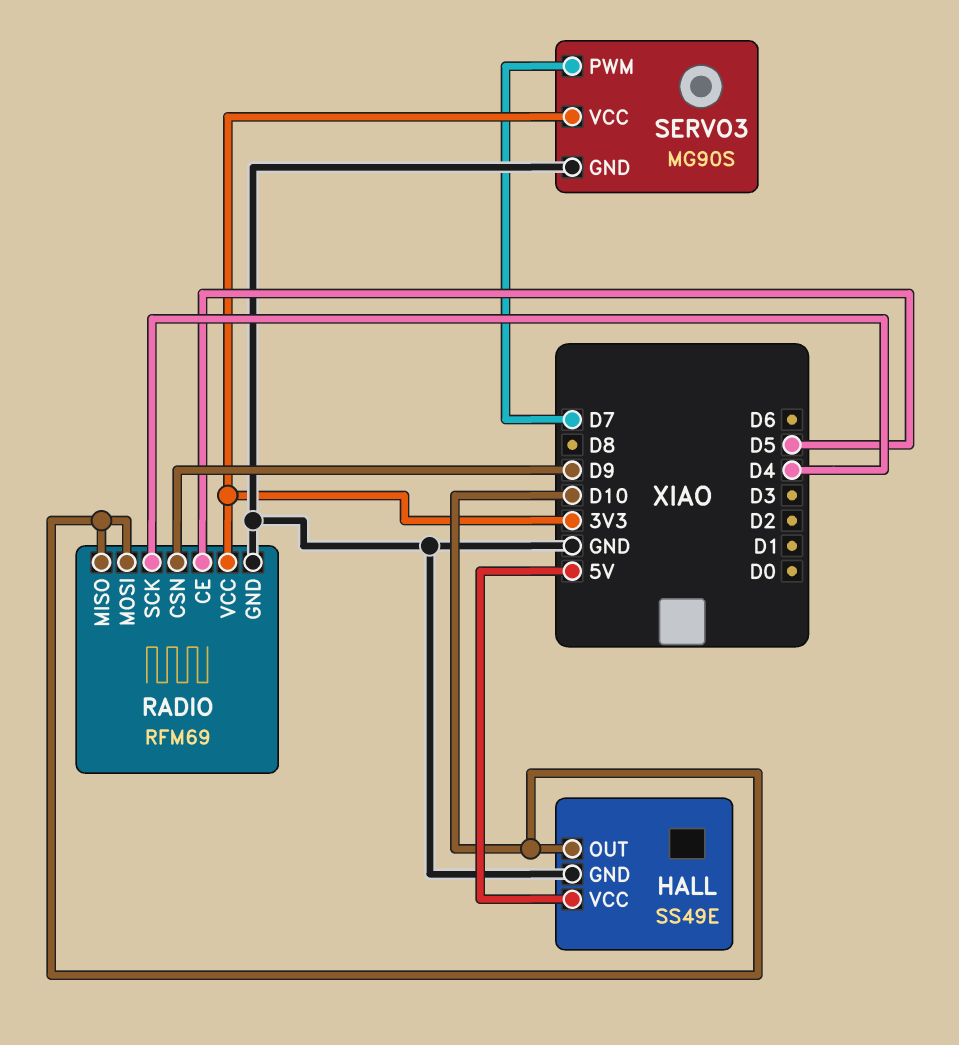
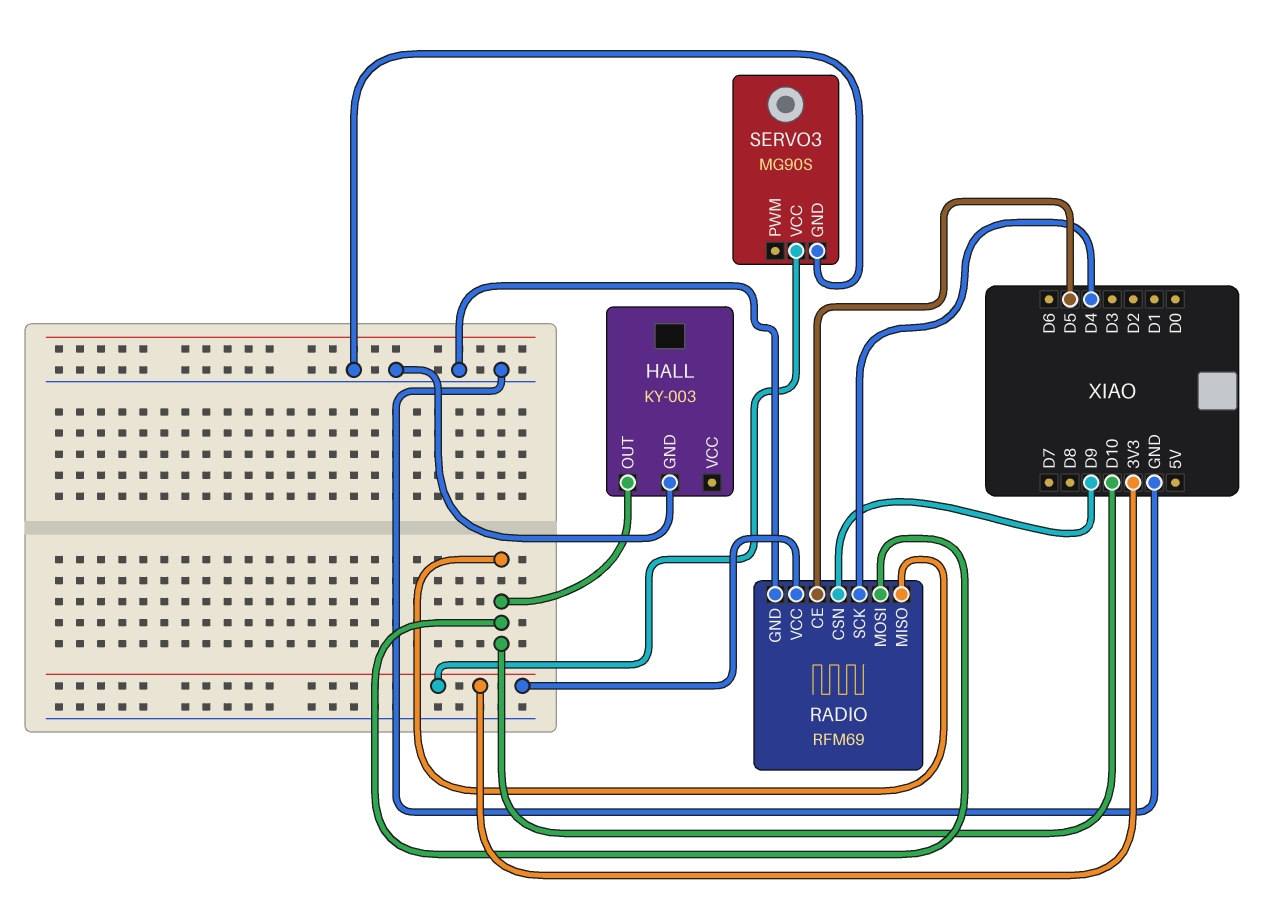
HALL: SS49E -> KY-003
HALL pin VCC: 5V -> none
SERVO3 pin PWM: D7 -> none

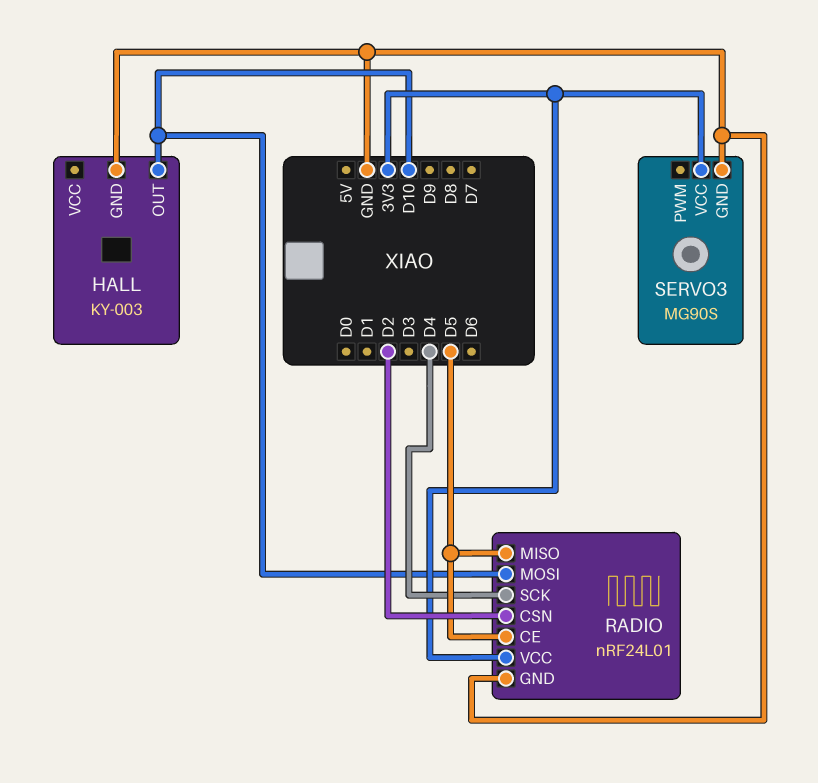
RADIO: RFM69 -> nRF24L01
RADIO pin CSN: D9 -> D2
RADIO pin MISO: D10 -> D5

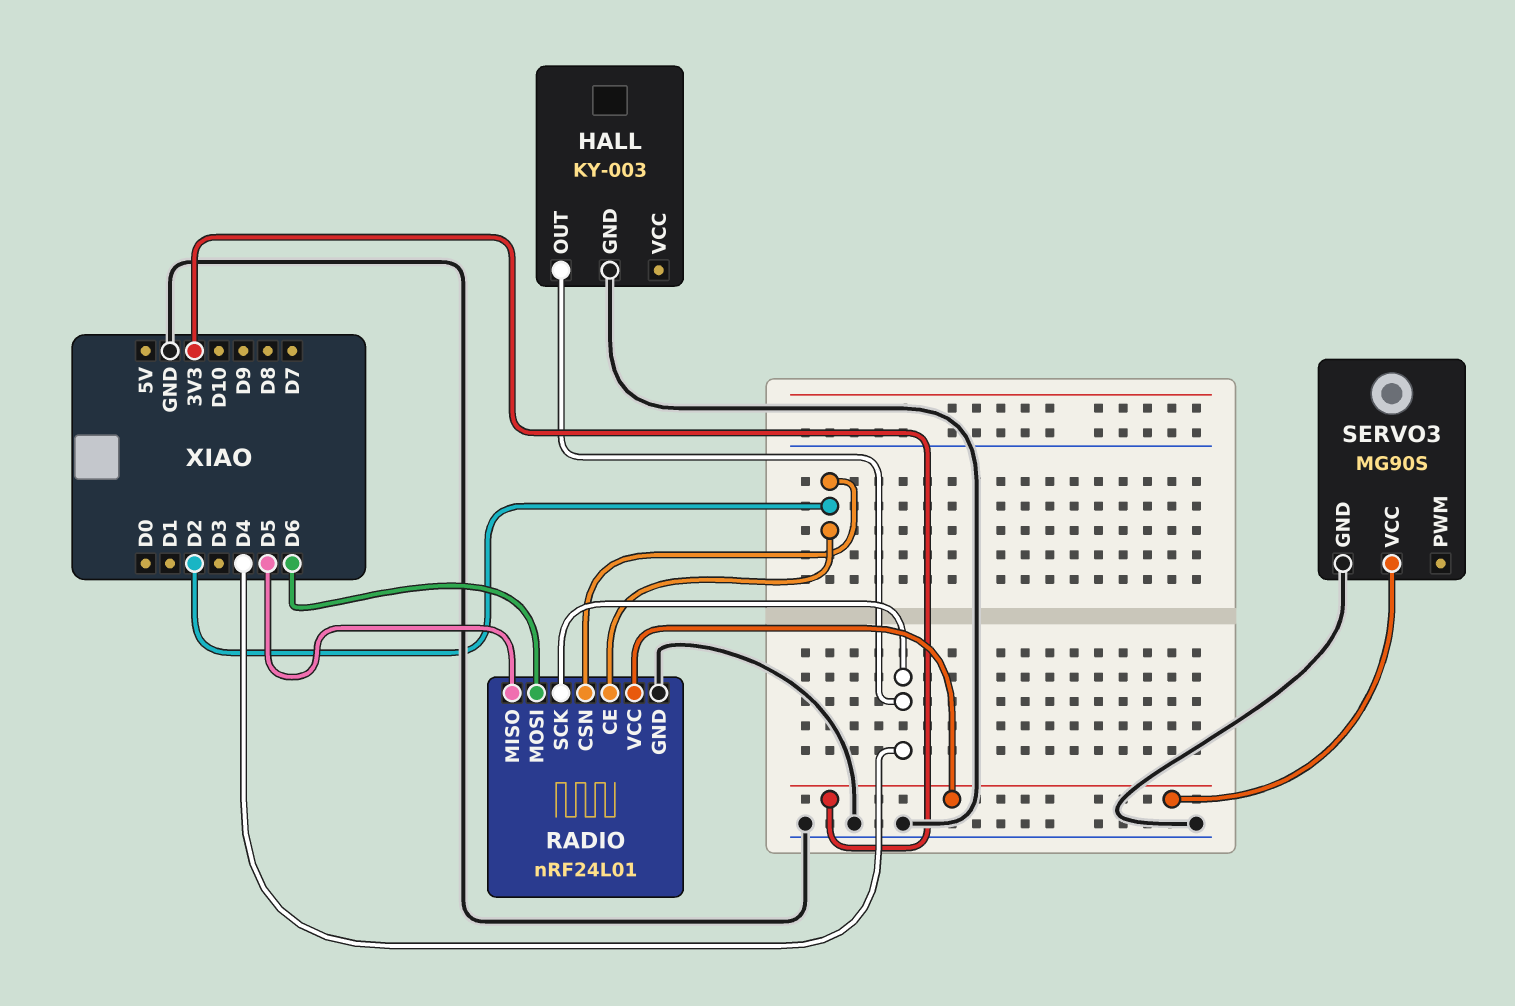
HALL pin OUT: D10 -> D4
RADIO pin CE: D5 -> D2
RADIO pin MOSI: D10 -> D6

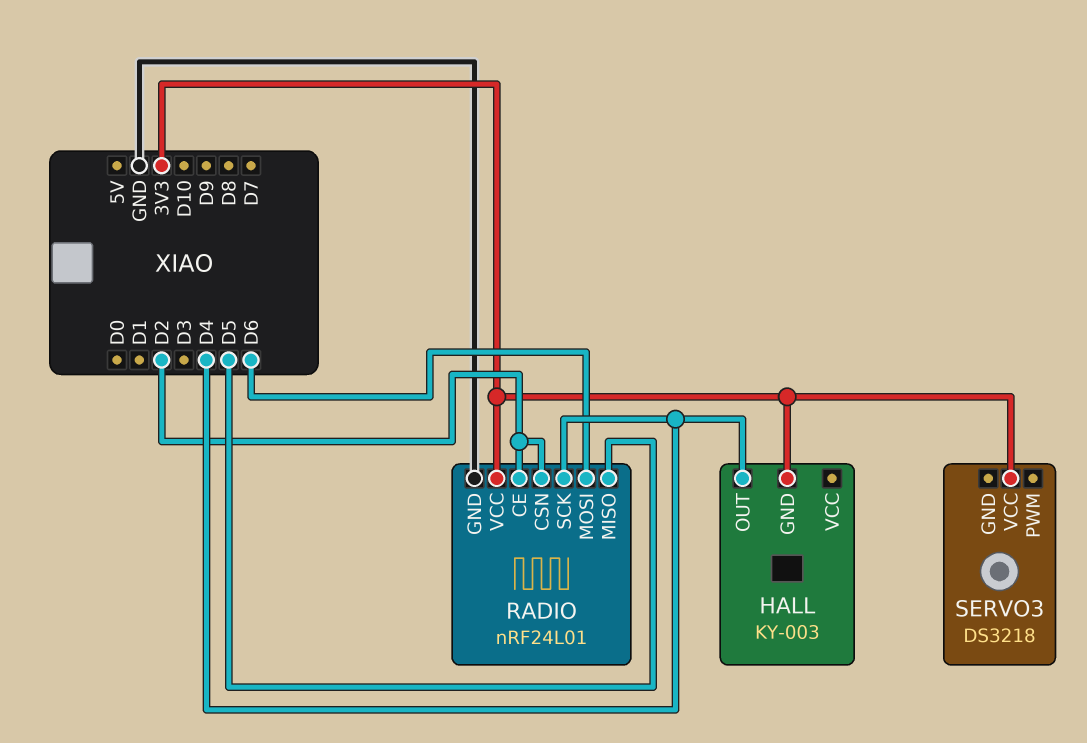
HALL pin GND: GND -> 3V3
SERVO3: MG90S -> DS3218
SERVO3 pin GND: GND -> none

